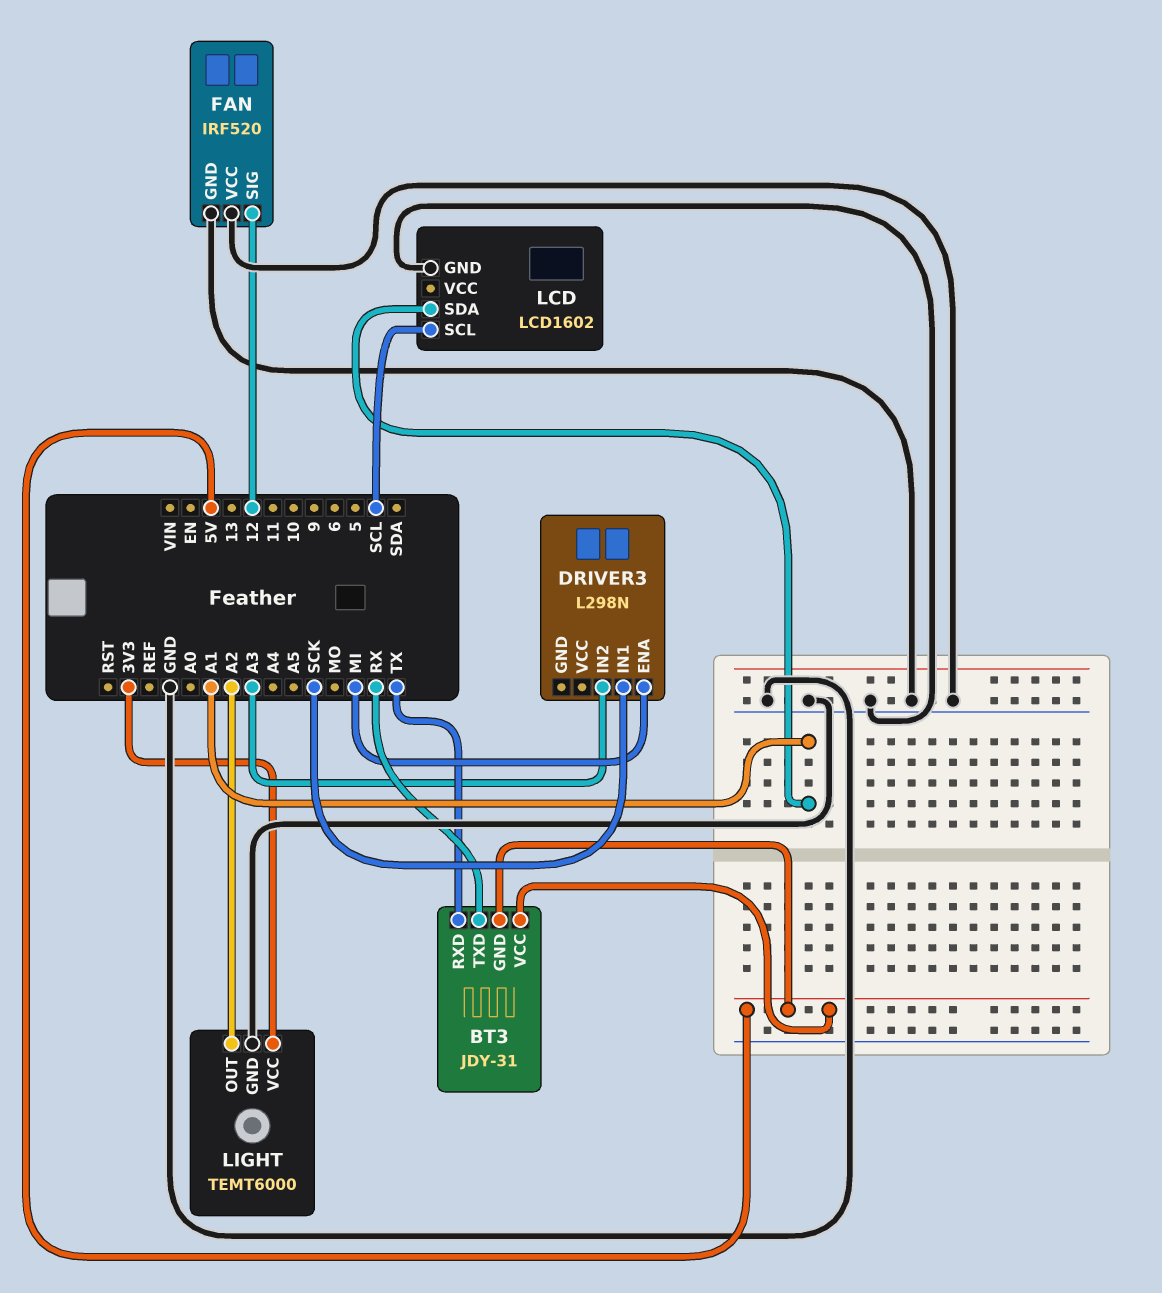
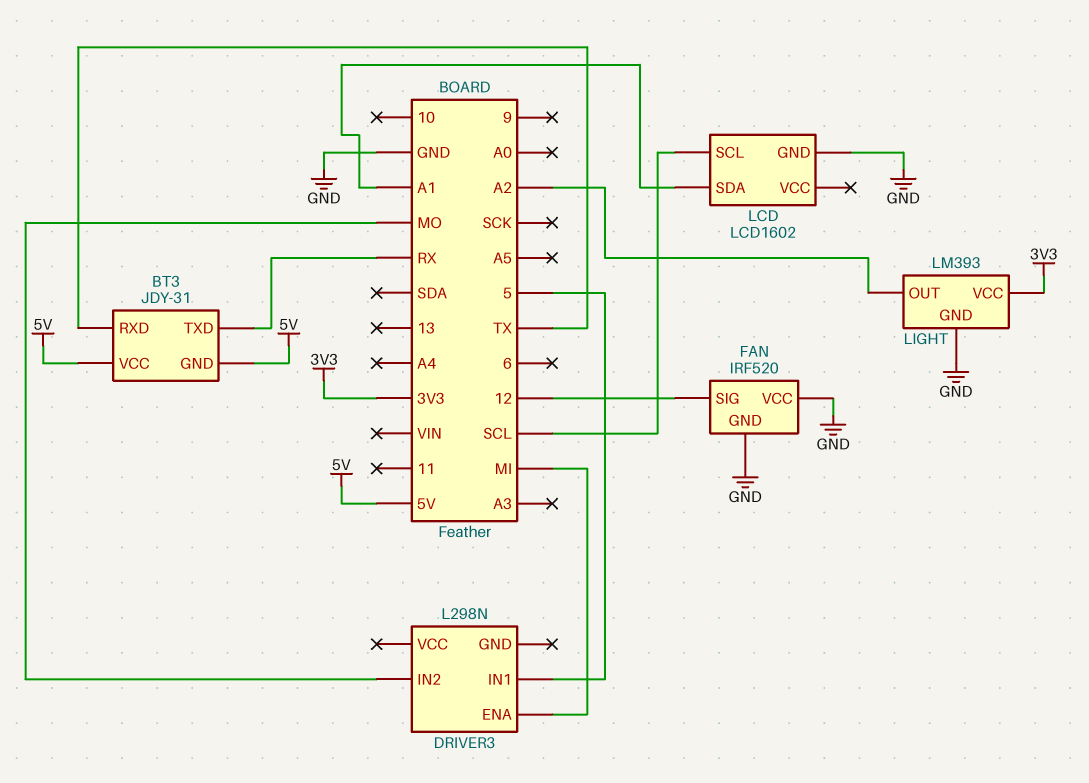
DRIVER3 pin IN1: SCK -> 5
DRIVER3 pin IN2: A3 -> MO
LIGHT: TEMT6000 -> LM393

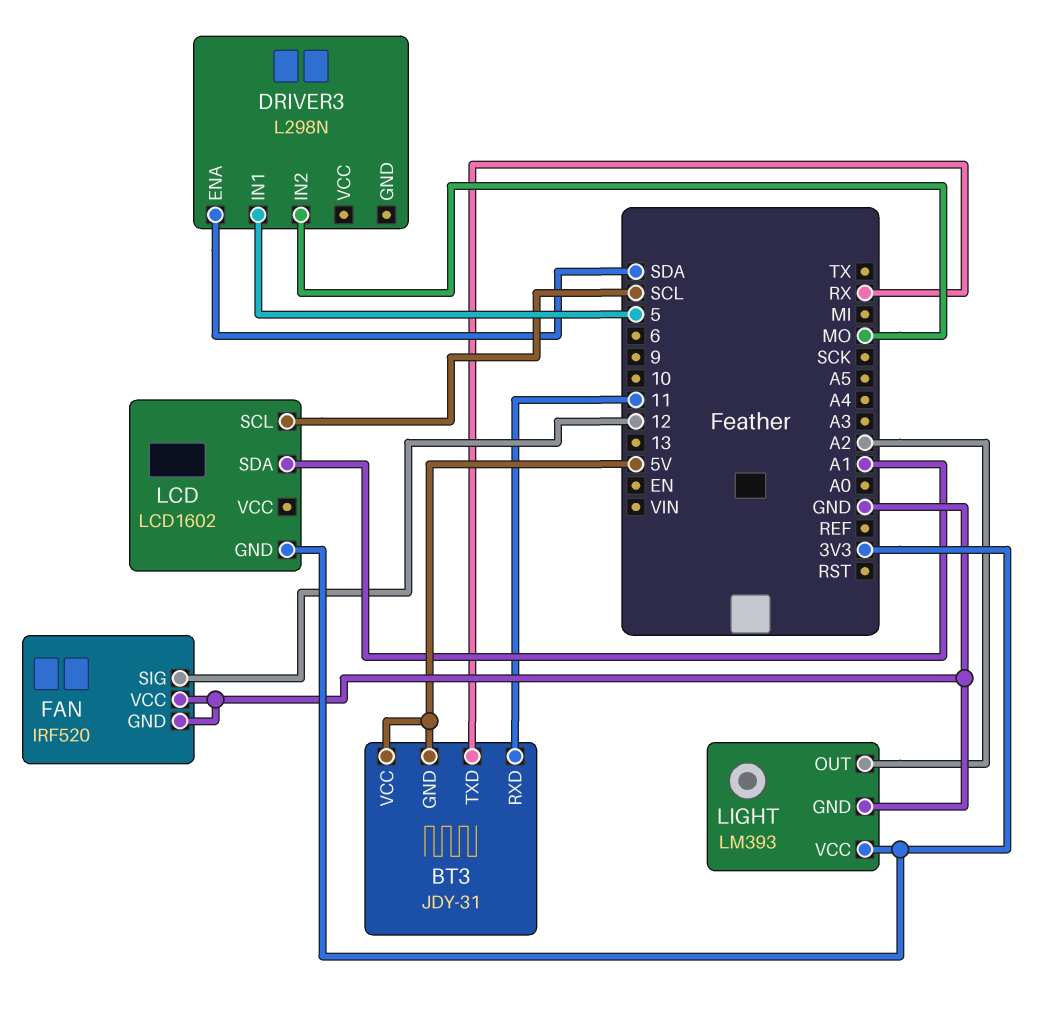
BT3 pin RXD: TX -> 11
DRIVER3 pin ENA: MI -> SDA
LCD pin GND: GND -> 3V3

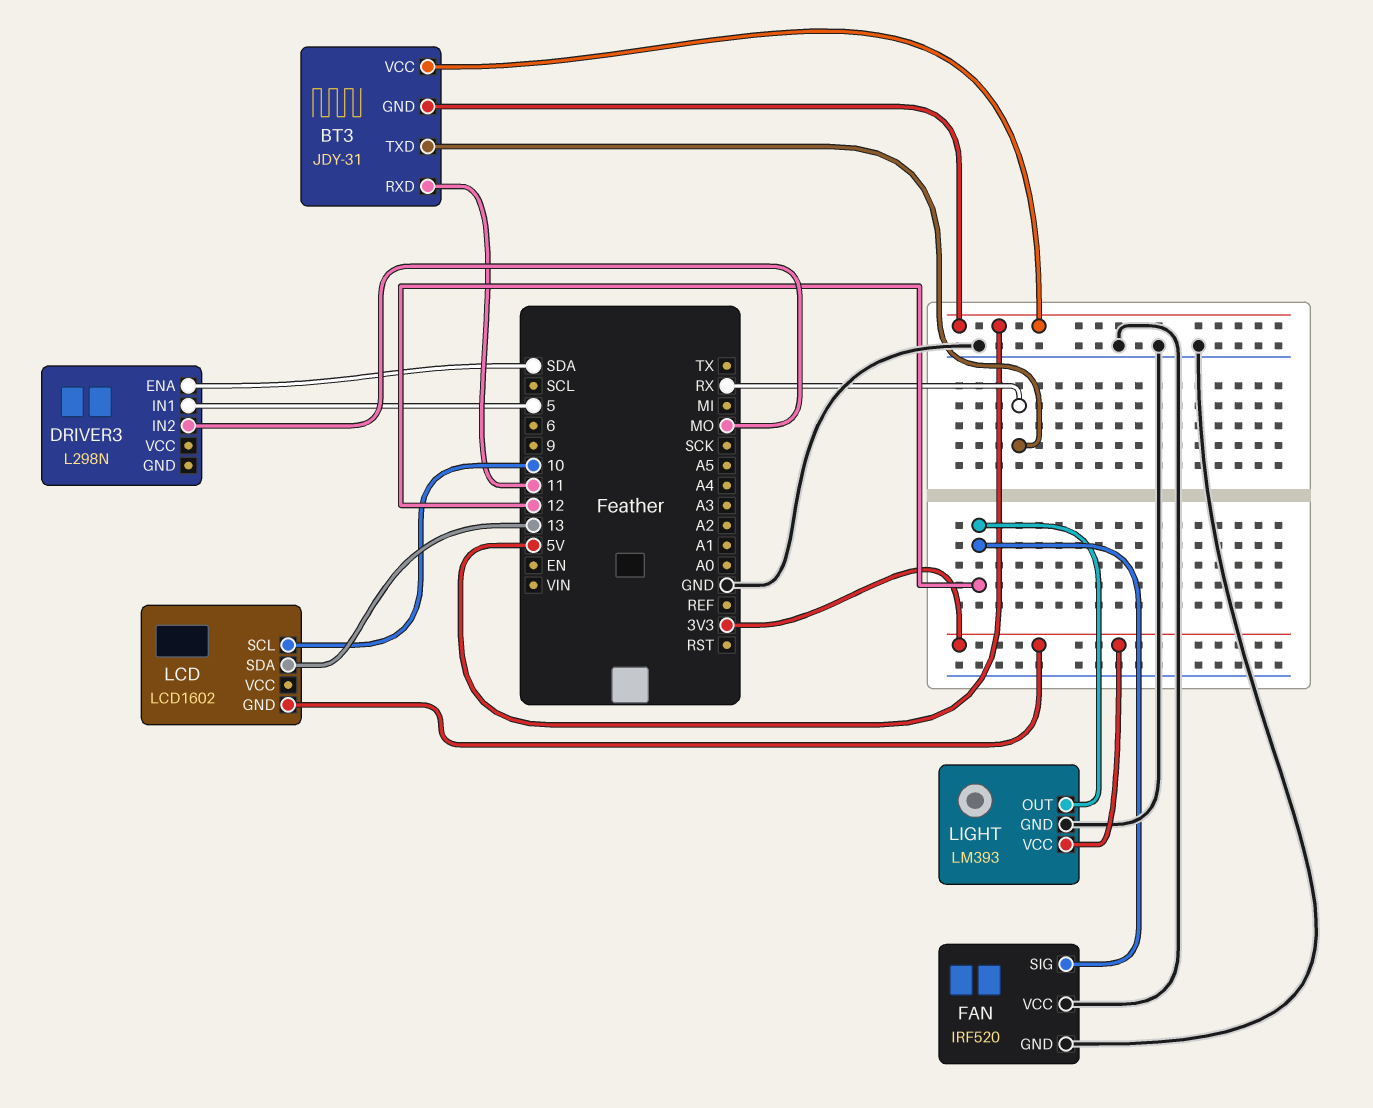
LCD pin SCL: SCL -> 10
LCD pin SDA: A1 -> 13
LIGHT pin OUT: A2 -> 12

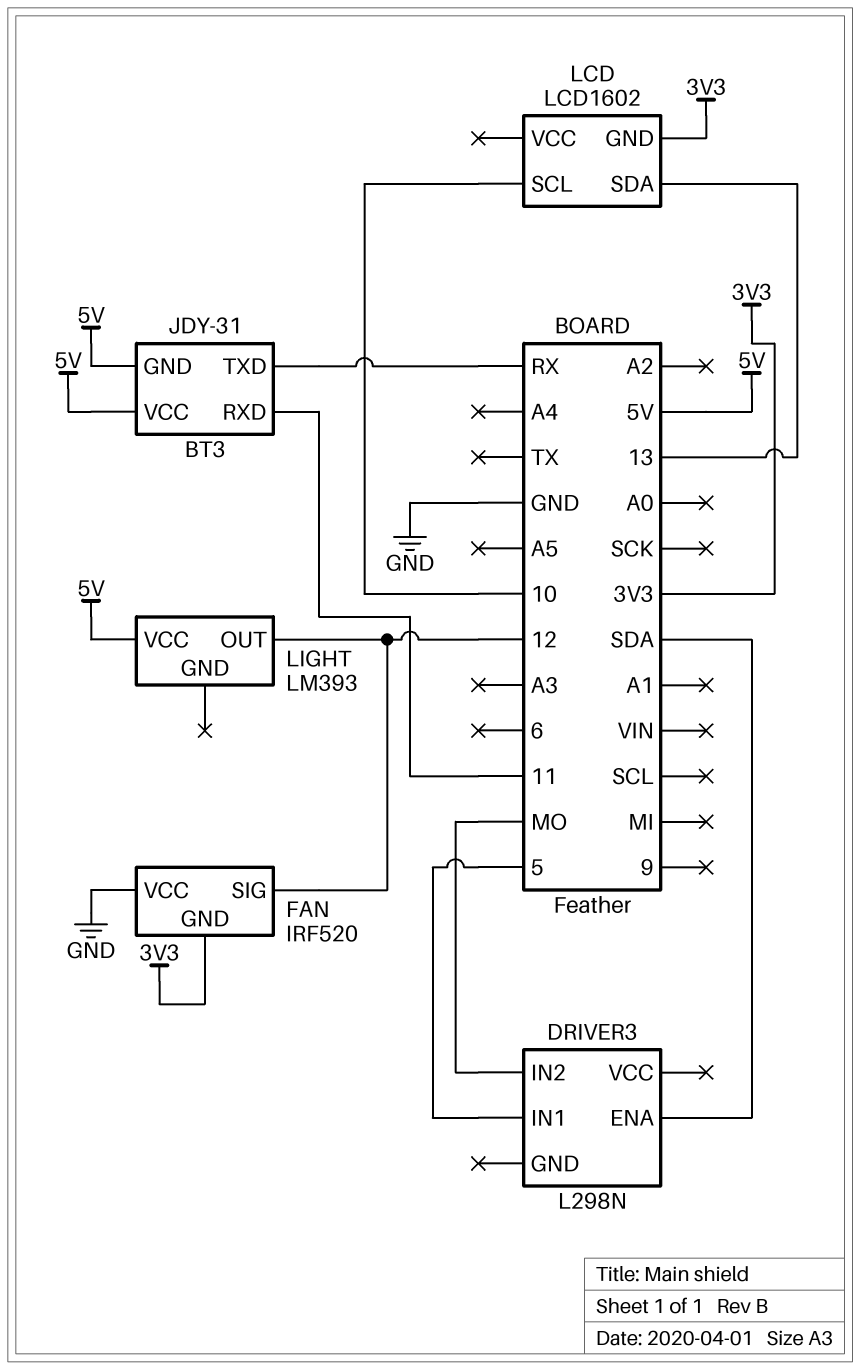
FAN pin GND: GND -> 3V3
LIGHT pin GND: GND -> none
LIGHT pin VCC: 3V3 -> 5V

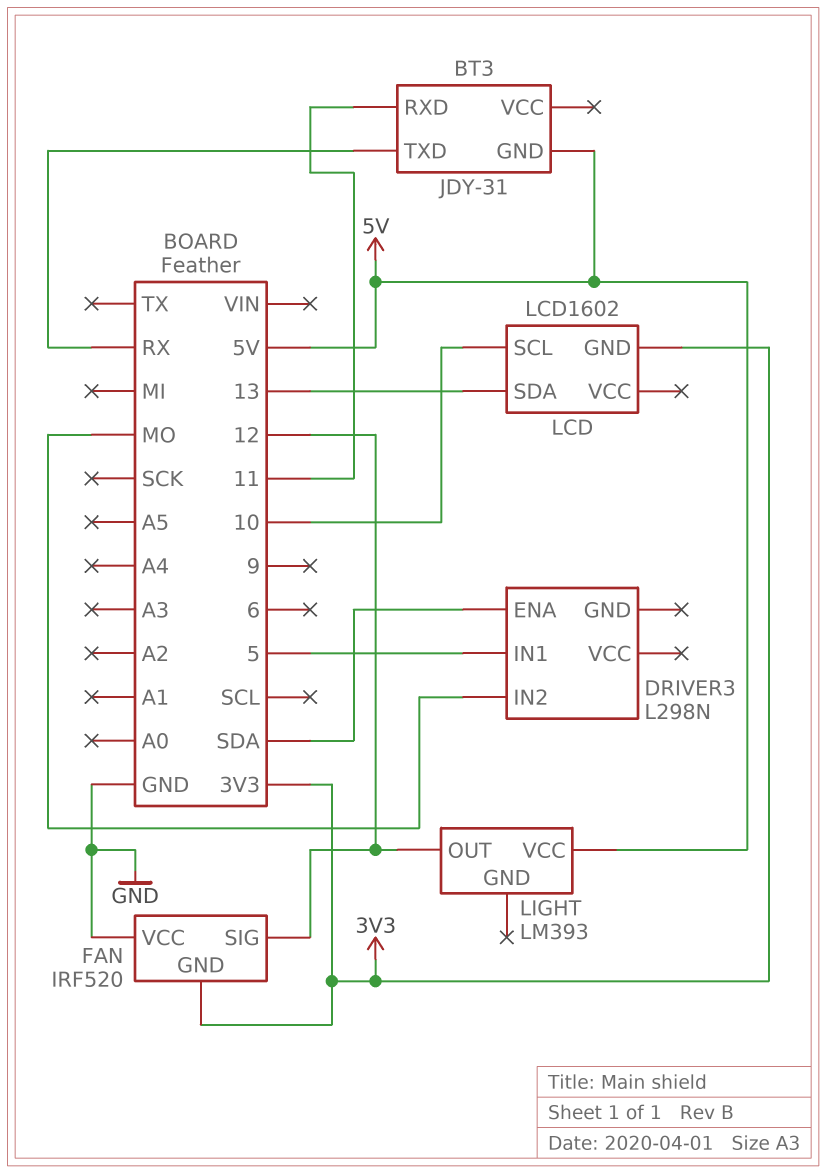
BT3 pin VCC: 5V -> none

